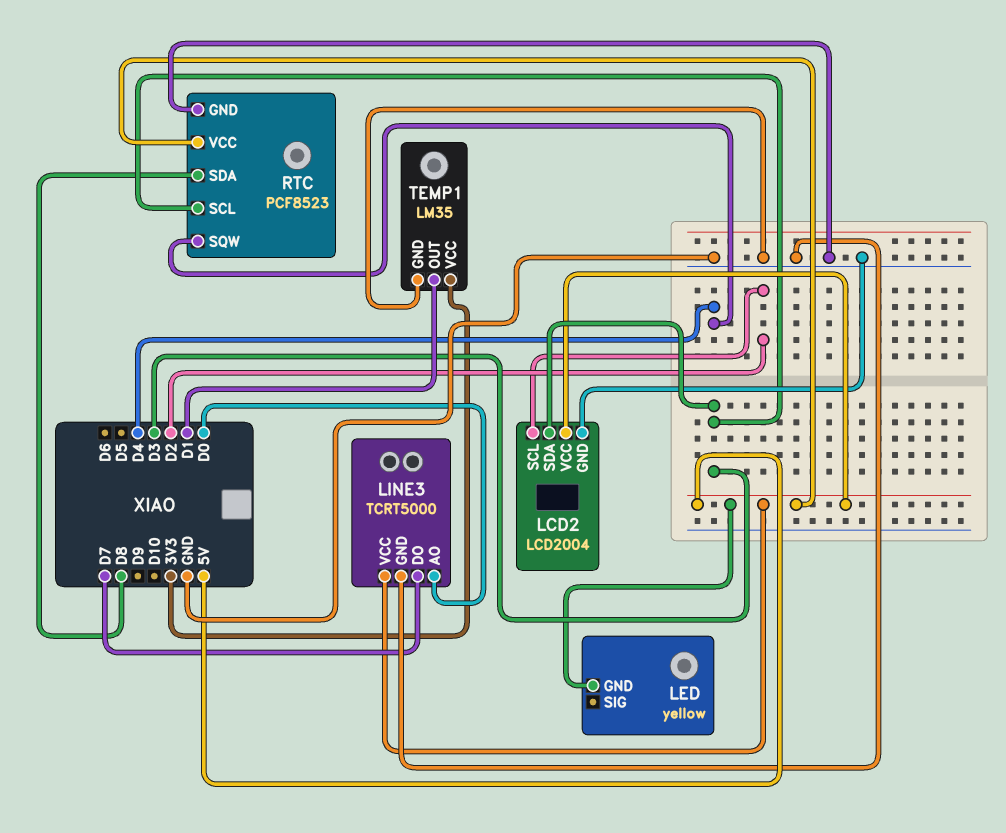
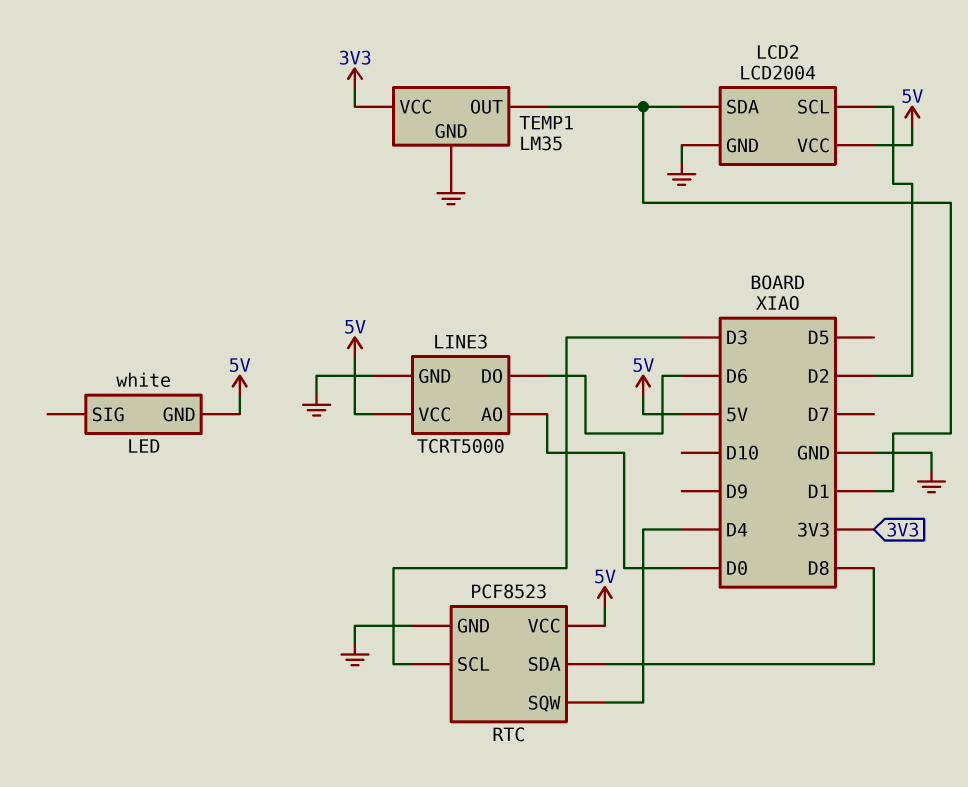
LCD2 pin SDA: D3 -> D1
LED: yellow -> white
LINE3 pin DO: D7 -> D6

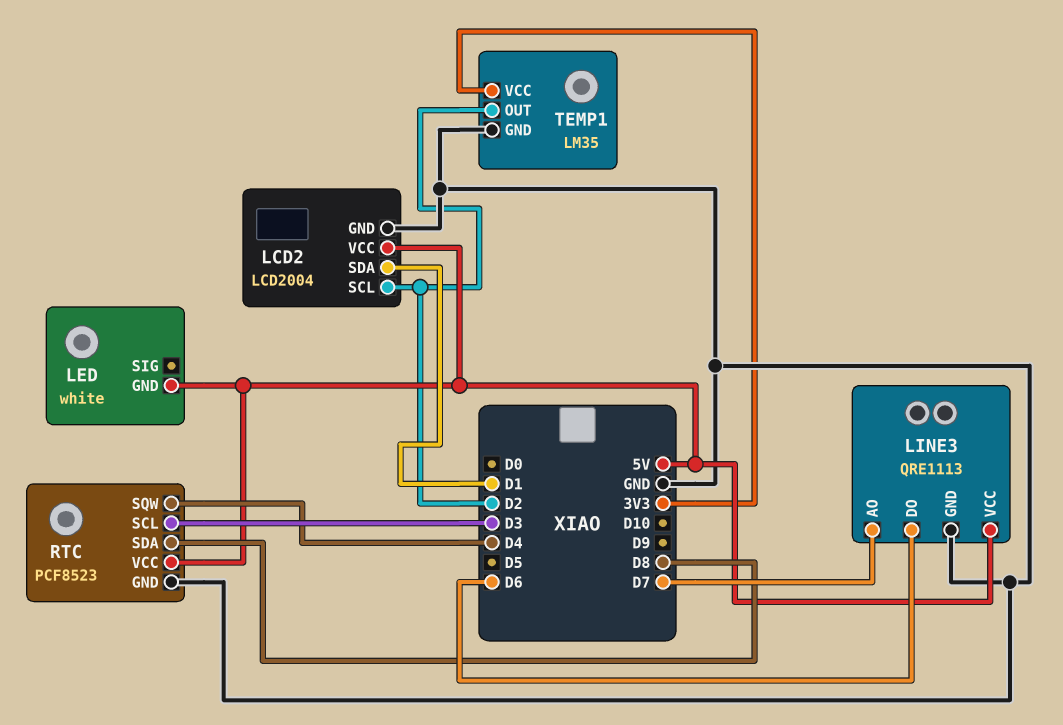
LINE3: TCRT5000 -> QRE1113
LINE3 pin AO: D0 -> D7
TEMP1 pin OUT: D1 -> D2

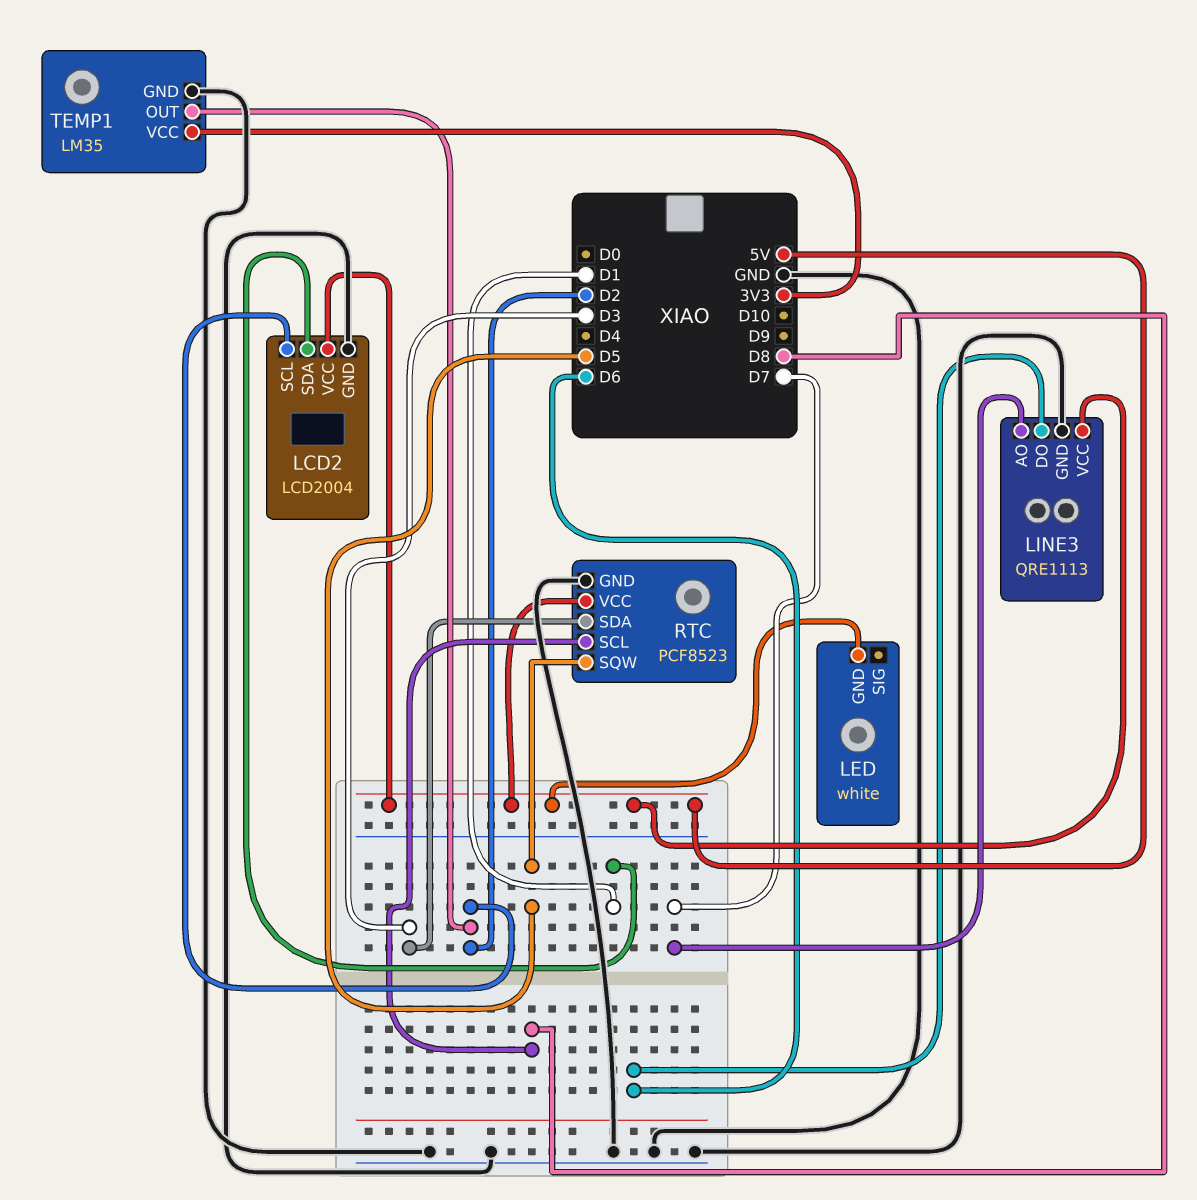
RTC pin SCL: D3 -> D8
RTC pin SDA: D8 -> D3
RTC pin SQW: D4 -> D5

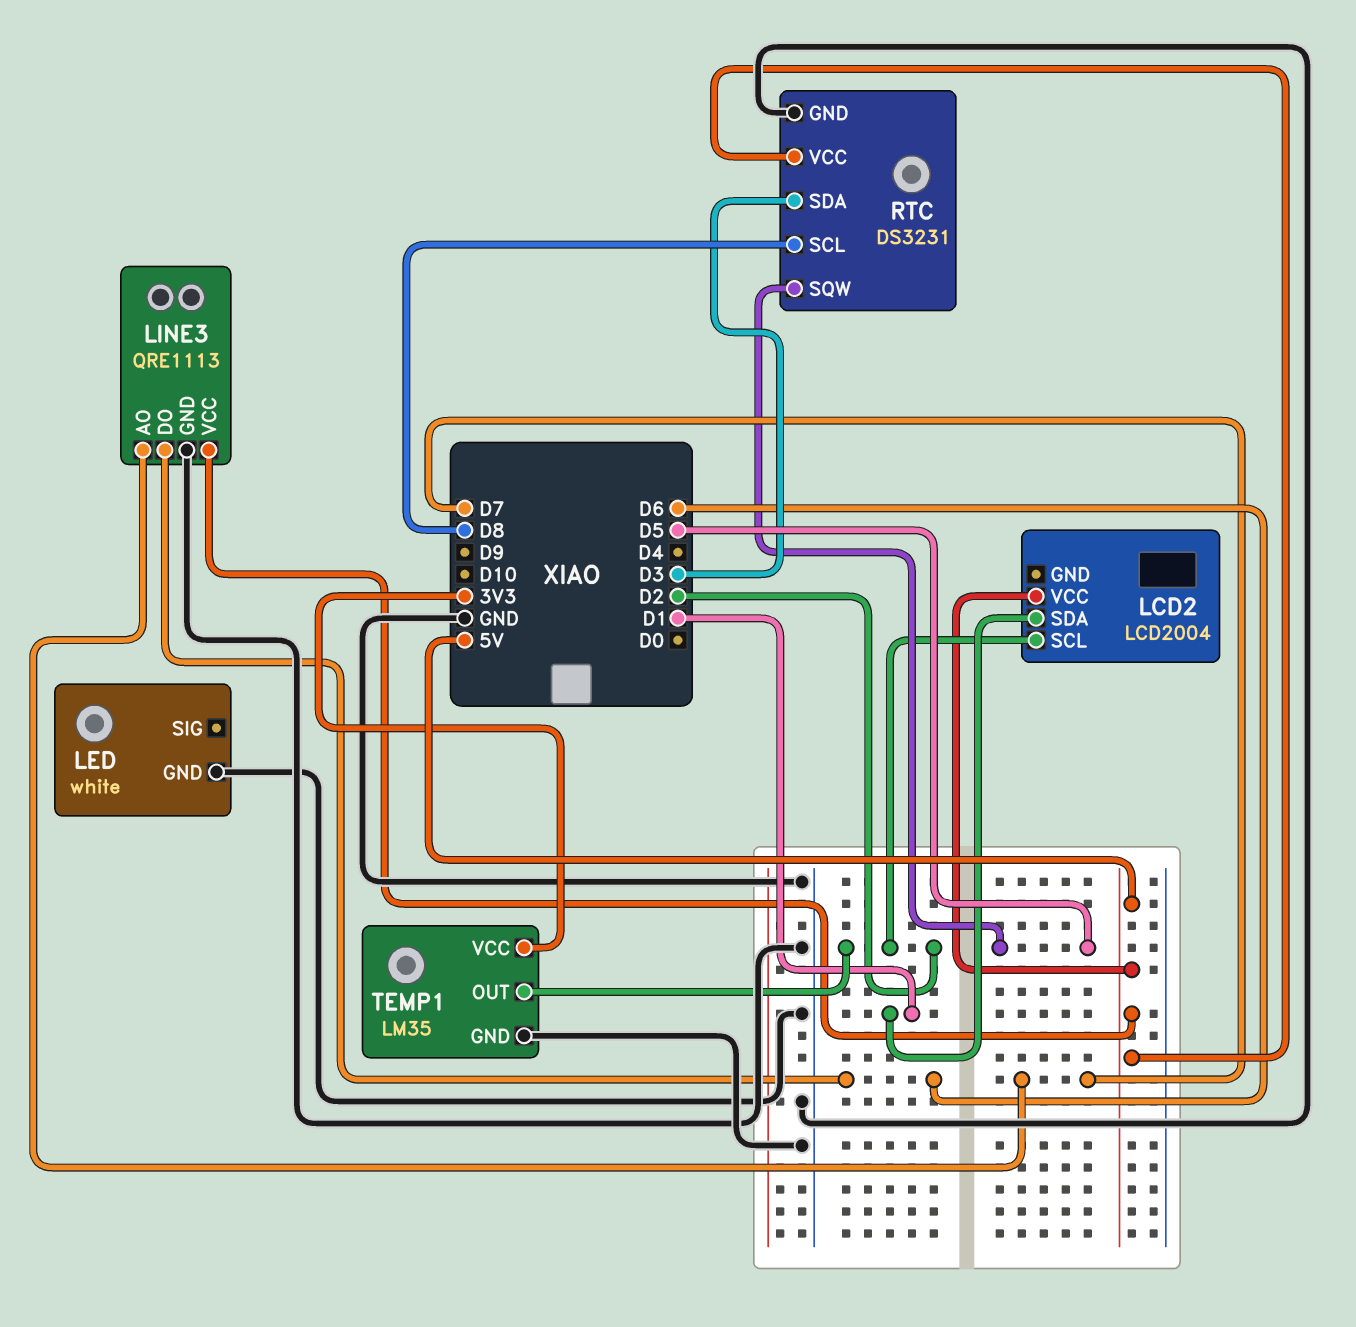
LCD2 pin GND: GND -> none
LED pin GND: 5V -> GND
RTC: PCF8523 -> DS3231

